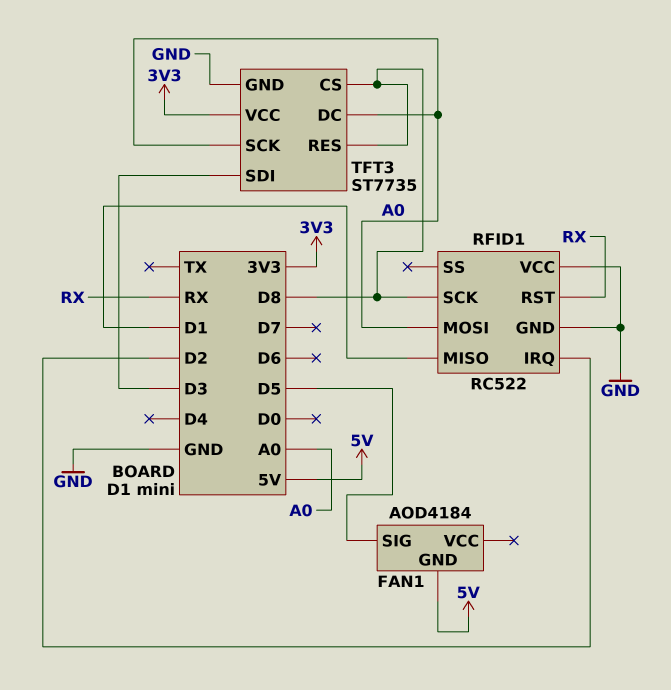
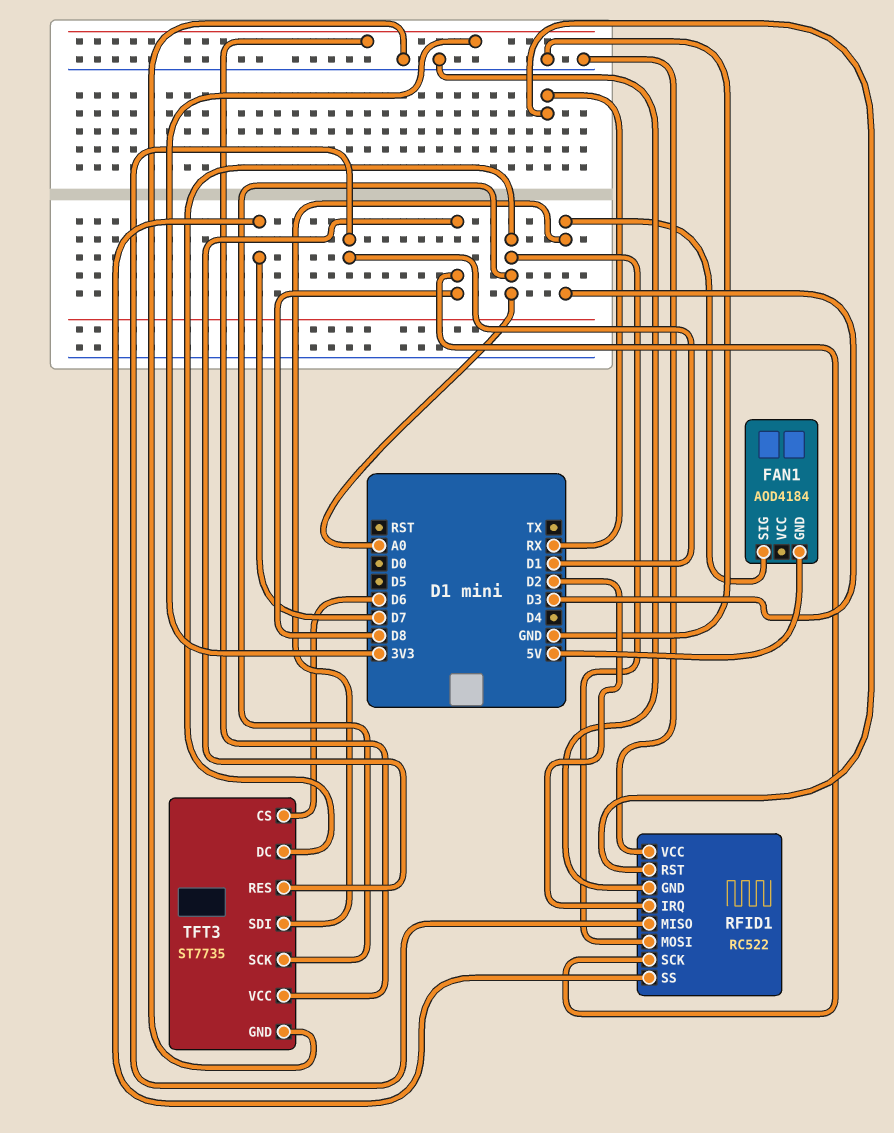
FAN1 pin SIG: D5 -> D3
RFID1 pin SS: none -> D7
TFT3 pin CS: D8 -> D6

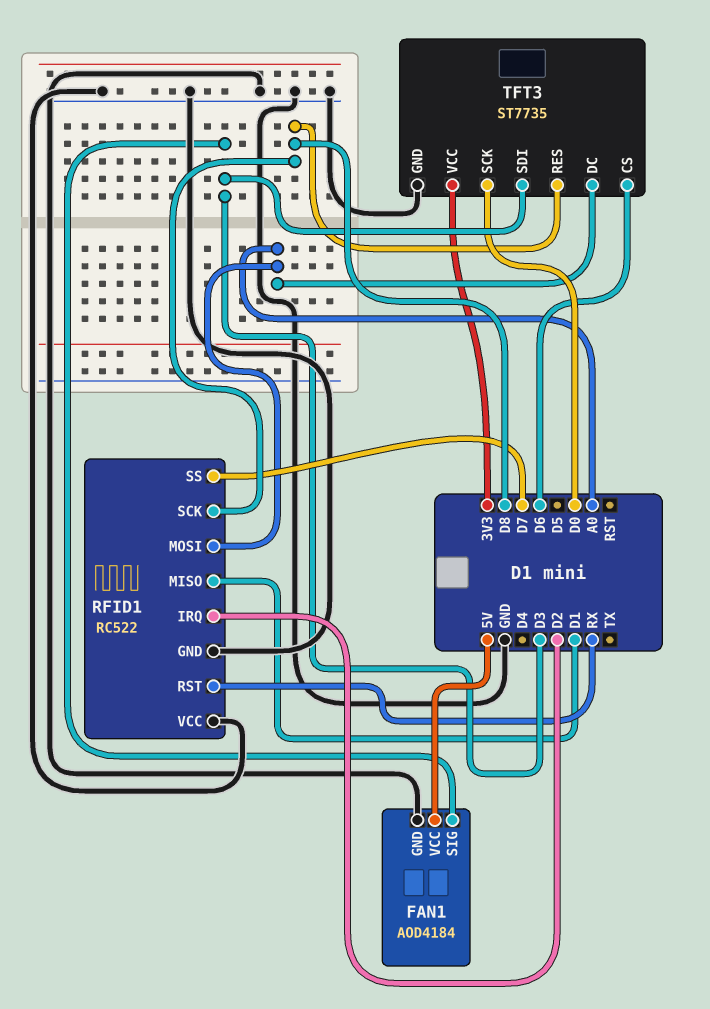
FAN1 pin GND: 5V -> GND
FAN1 pin VCC: none -> 5V
TFT3 pin SCK: A0 -> D0

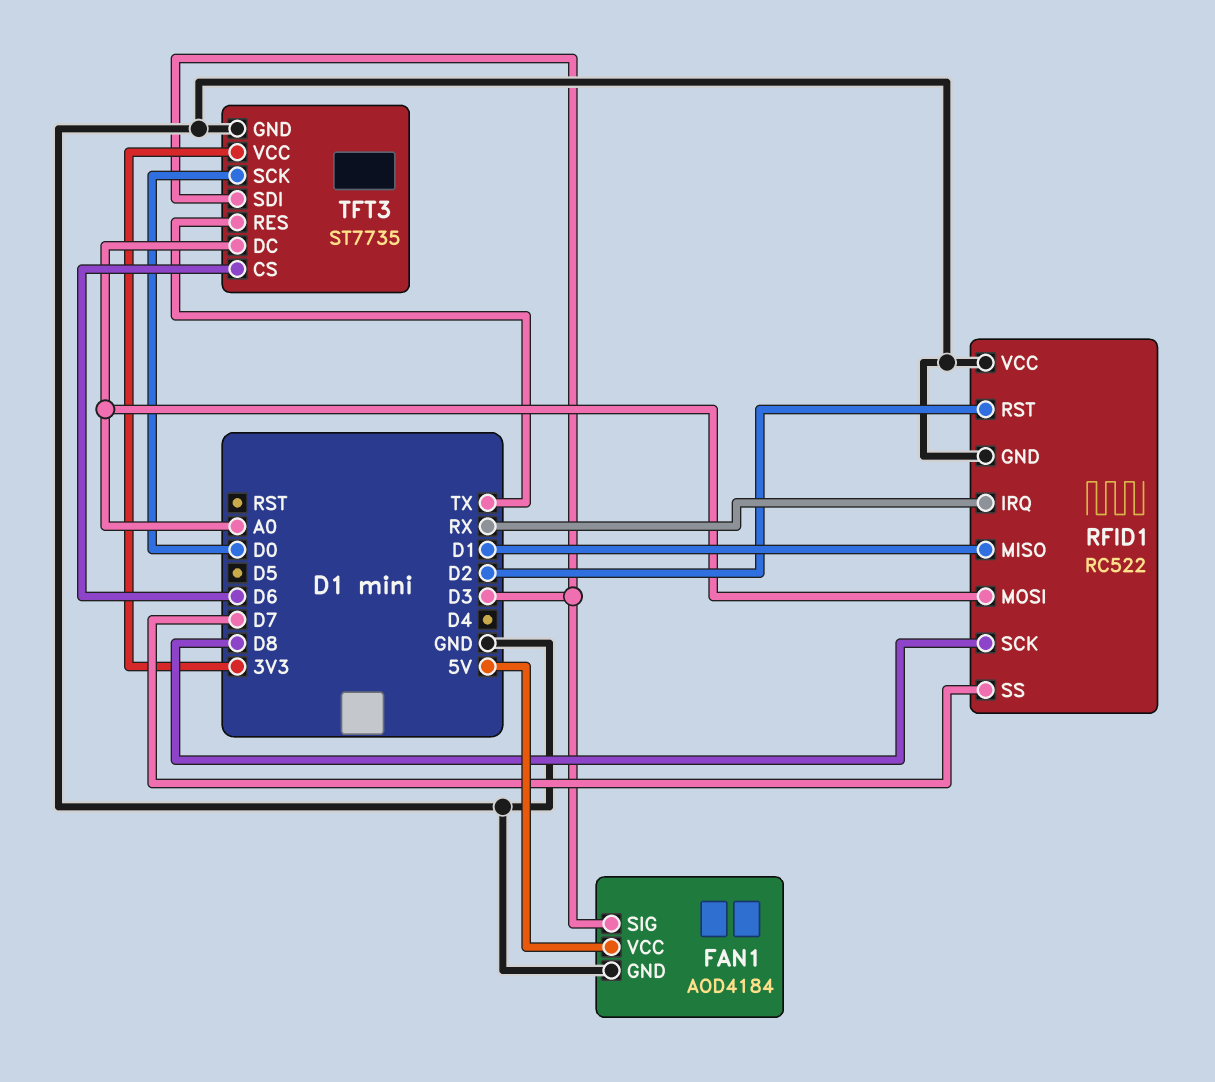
RFID1 pin IRQ: D2 -> RX
RFID1 pin RST: RX -> D2
TFT3 pin RES: D8 -> TX

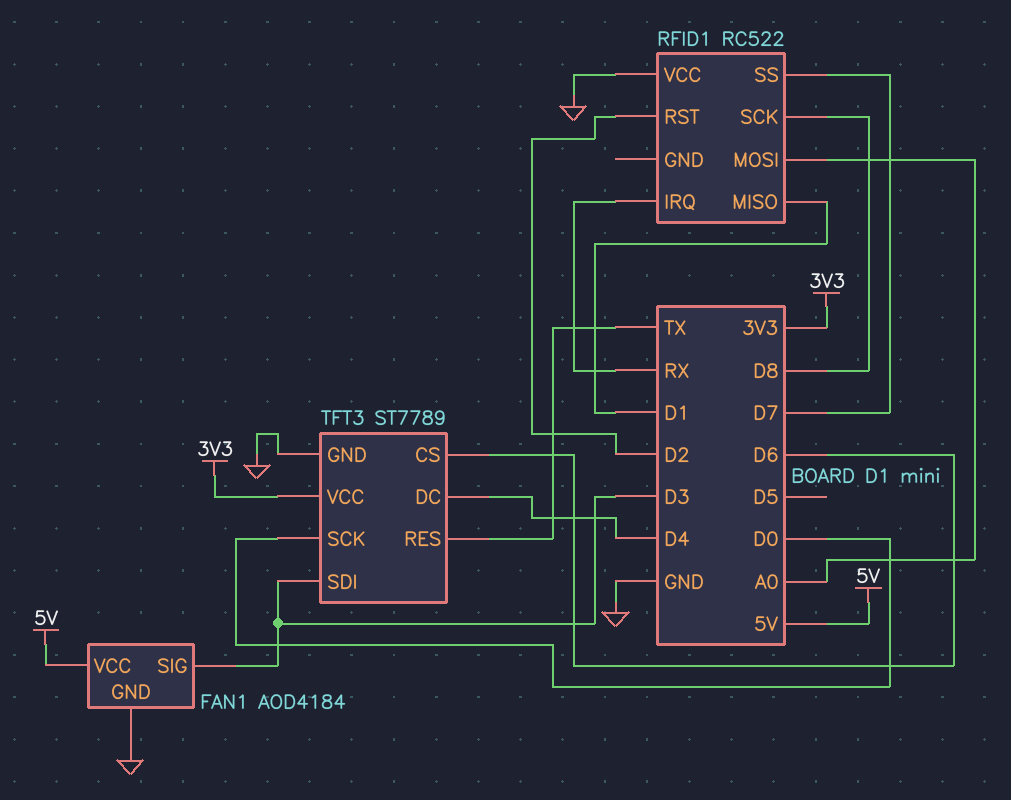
RFID1 pin GND: GND -> none
TFT3: ST7735 -> ST7789
TFT3 pin DC: A0 -> D4

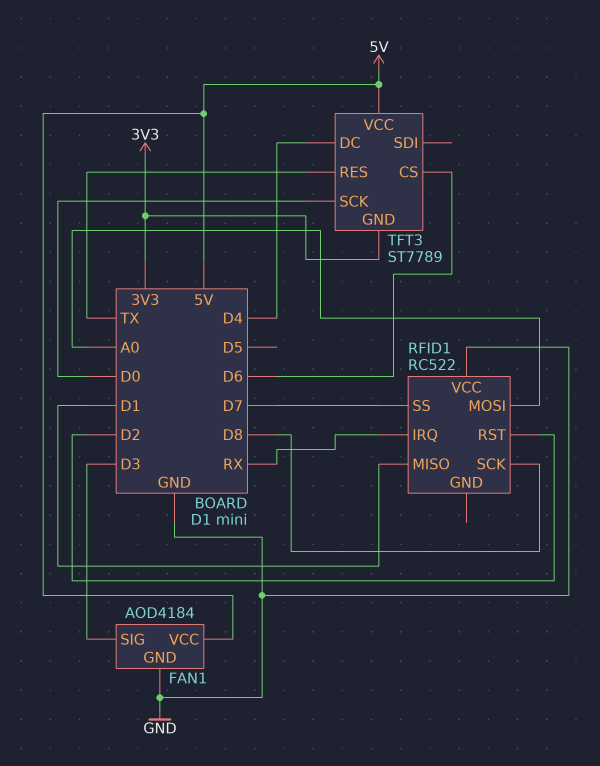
TFT3 pin GND: GND -> 3V3
TFT3 pin SDI: D3 -> none
TFT3 pin VCC: 3V3 -> 5V

